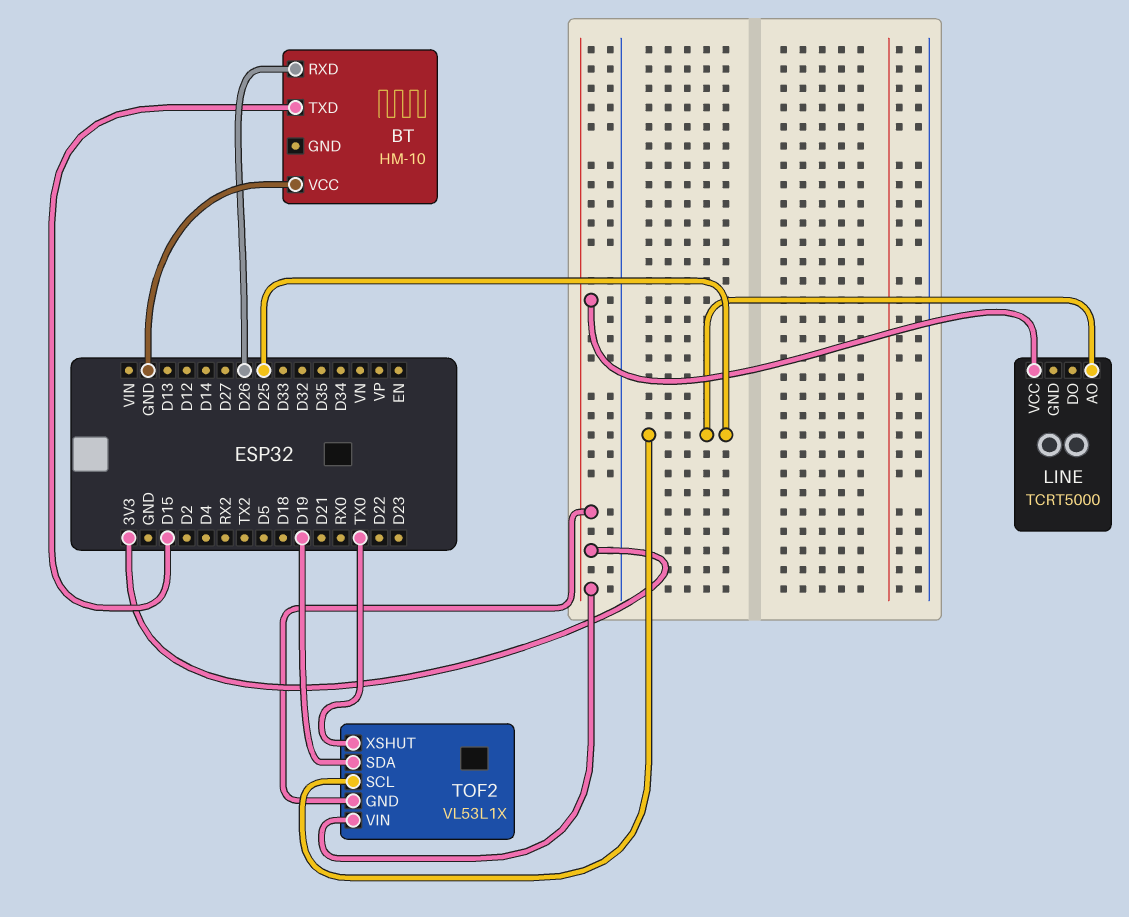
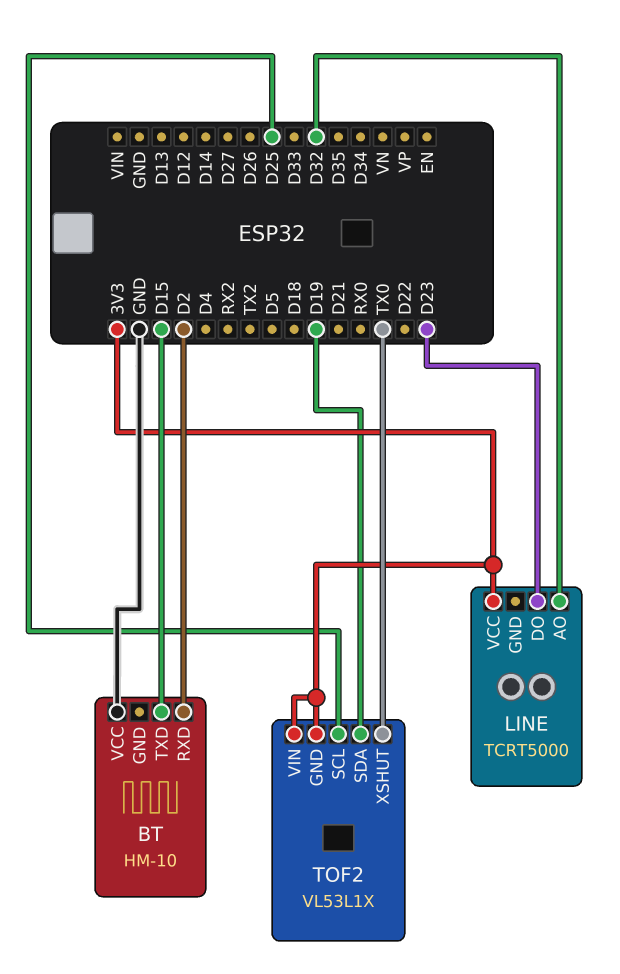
BT pin RXD: D26 -> D2
LINE pin AO: D25 -> D32
LINE pin DO: none -> D23

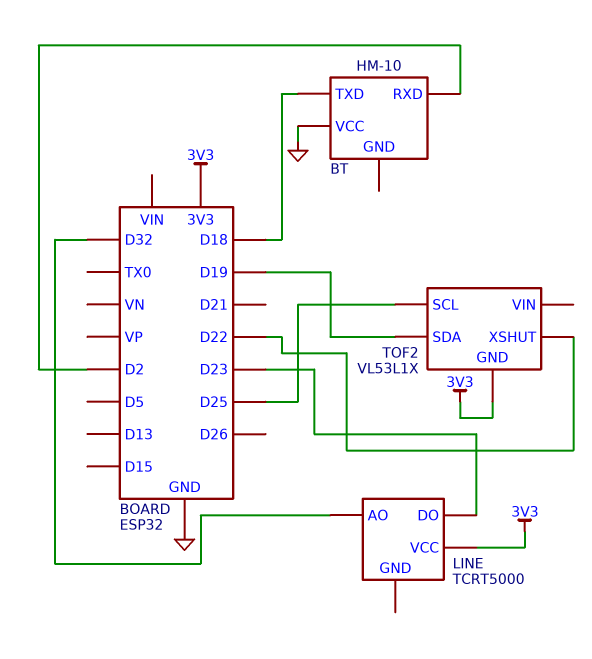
BT pin TXD: D15 -> D18
TOF2 pin VIN: 3V3 -> none
TOF2 pin XSHUT: TX0 -> D22

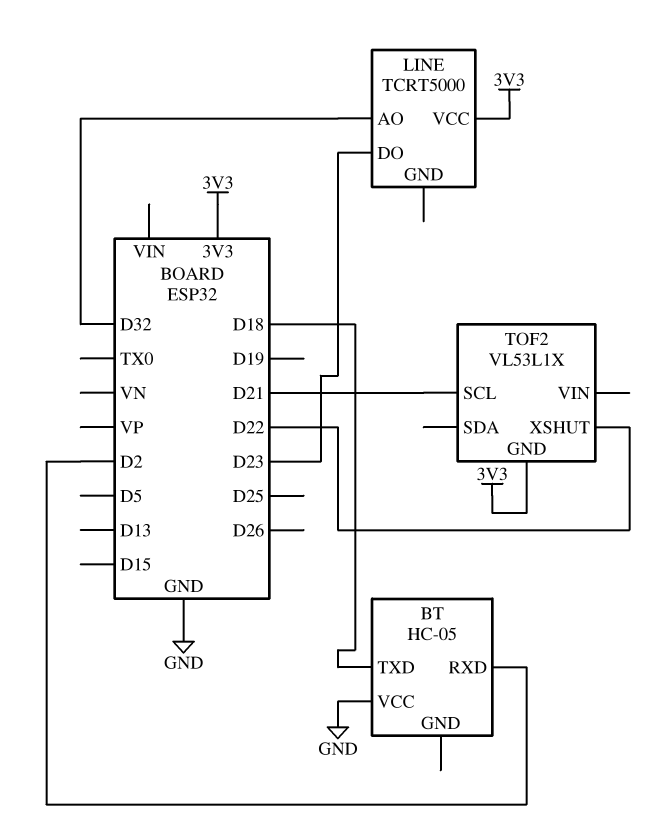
BT: HM-10 -> HC-05
TOF2 pin SCL: D25 -> D21
TOF2 pin SDA: D19 -> none

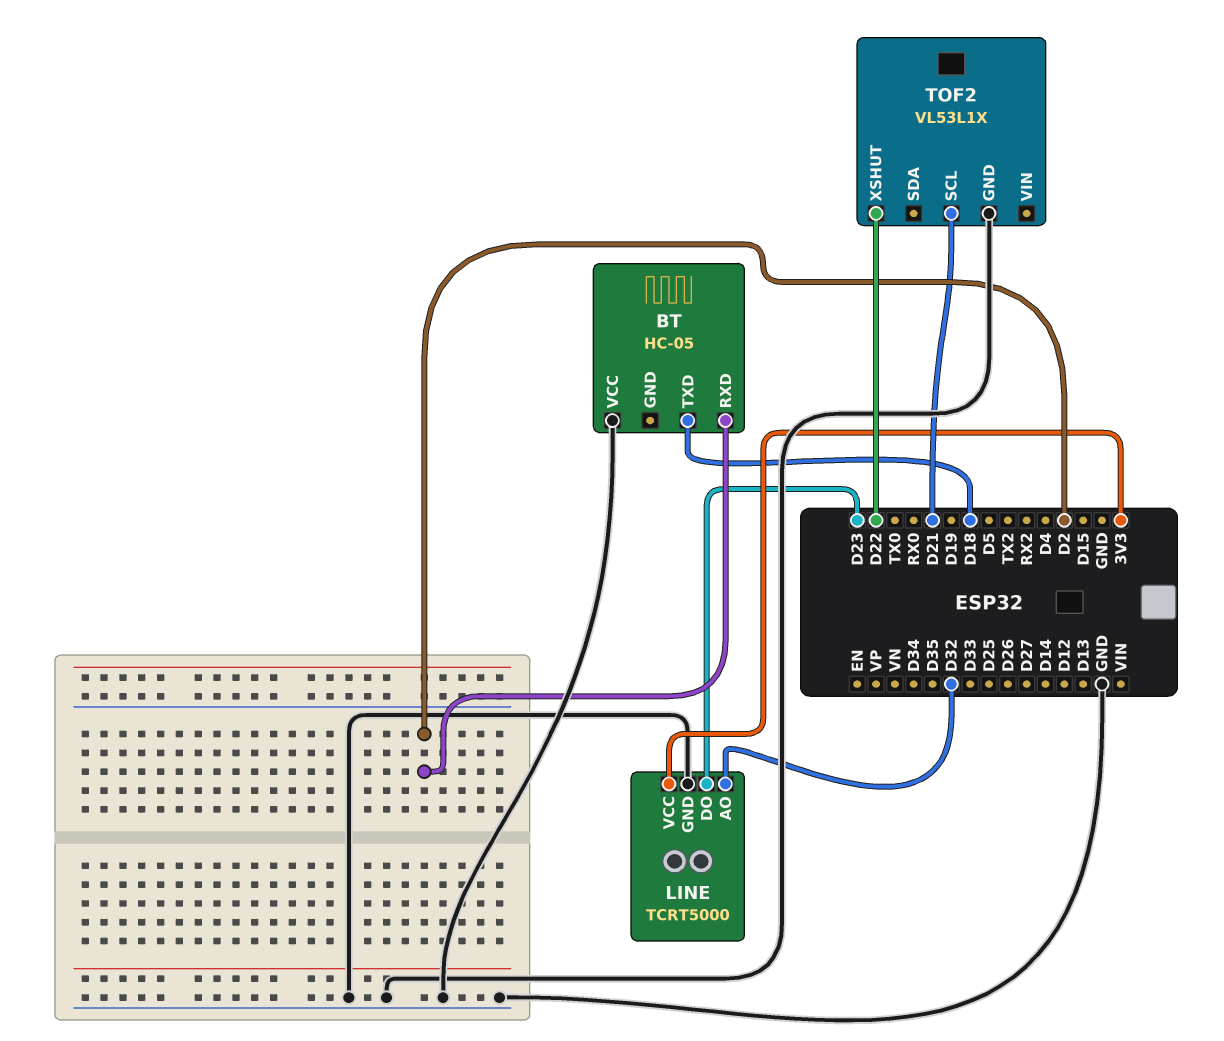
LINE pin GND: none -> GND
TOF2 pin GND: 3V3 -> GND

